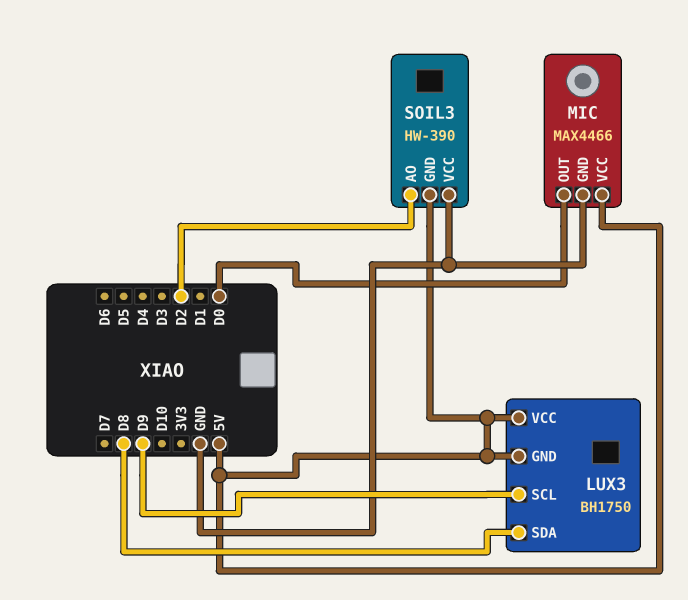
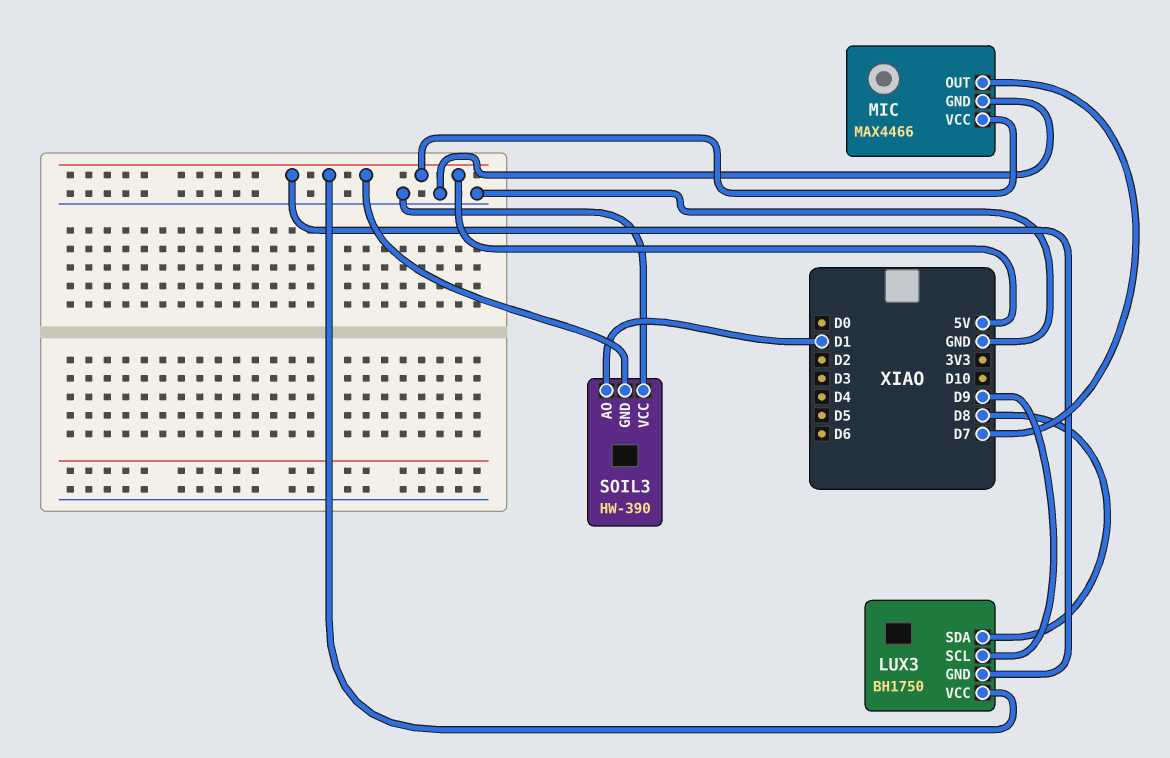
MIC pin OUT: D0 -> D7
SOIL3 pin AO: D2 -> D1

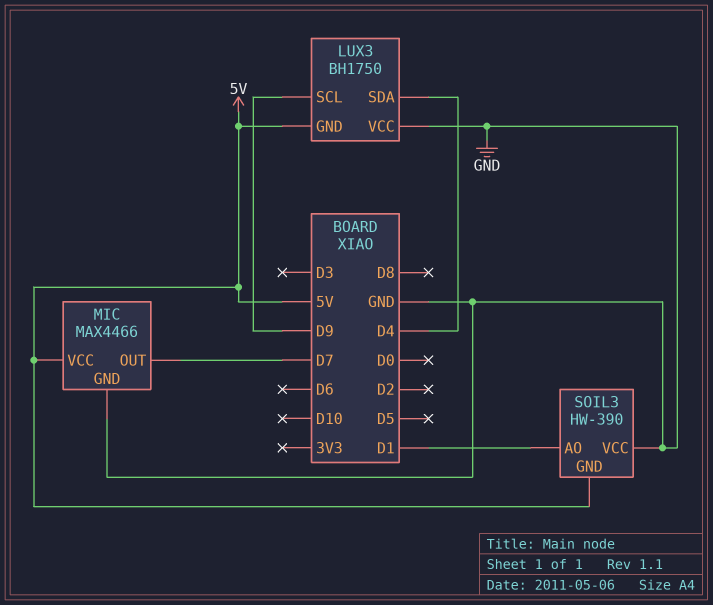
LUX3 pin SDA: D8 -> D4
LUX3 pin VCC: 5V -> GND

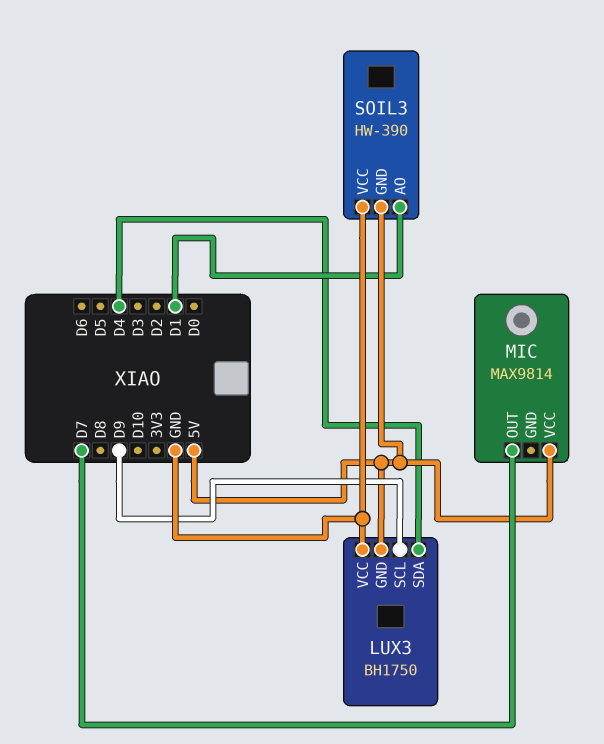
MIC: MAX4466 -> MAX9814
MIC pin GND: GND -> none

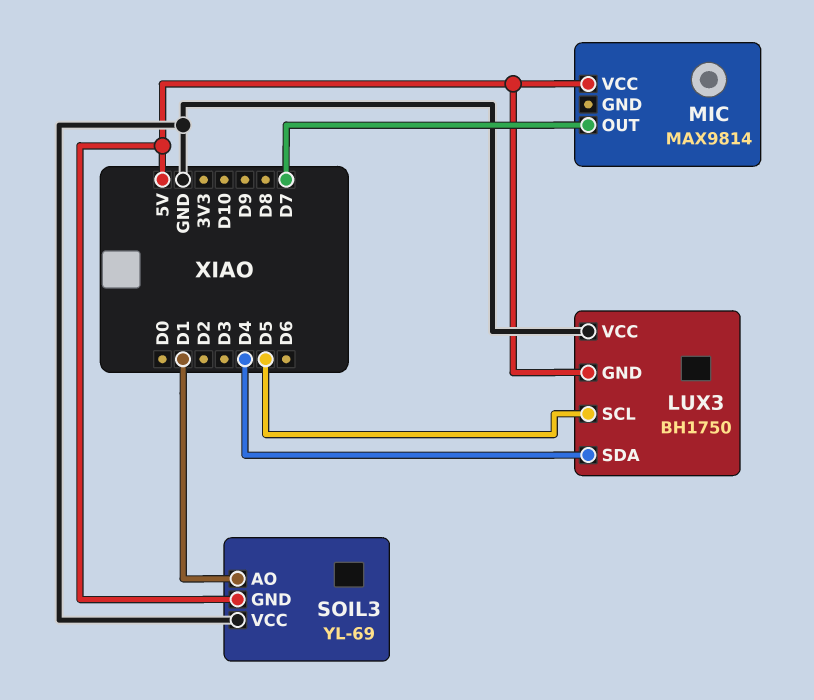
LUX3 pin SCL: D9 -> D5
SOIL3: HW-390 -> YL-69

